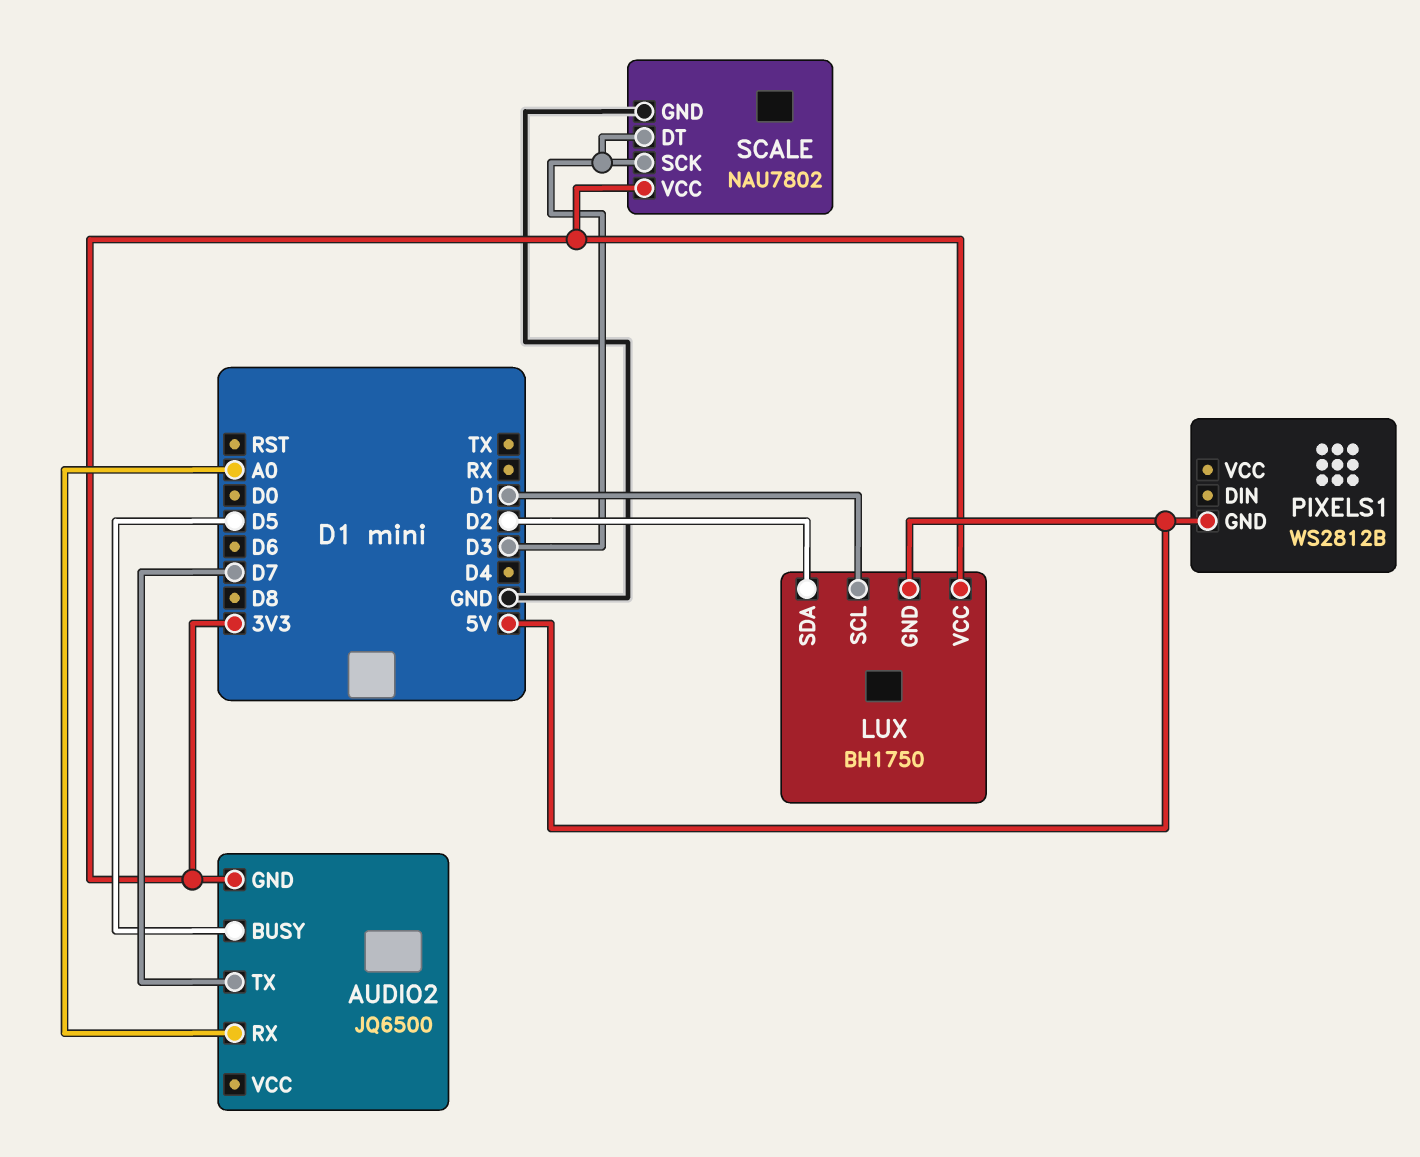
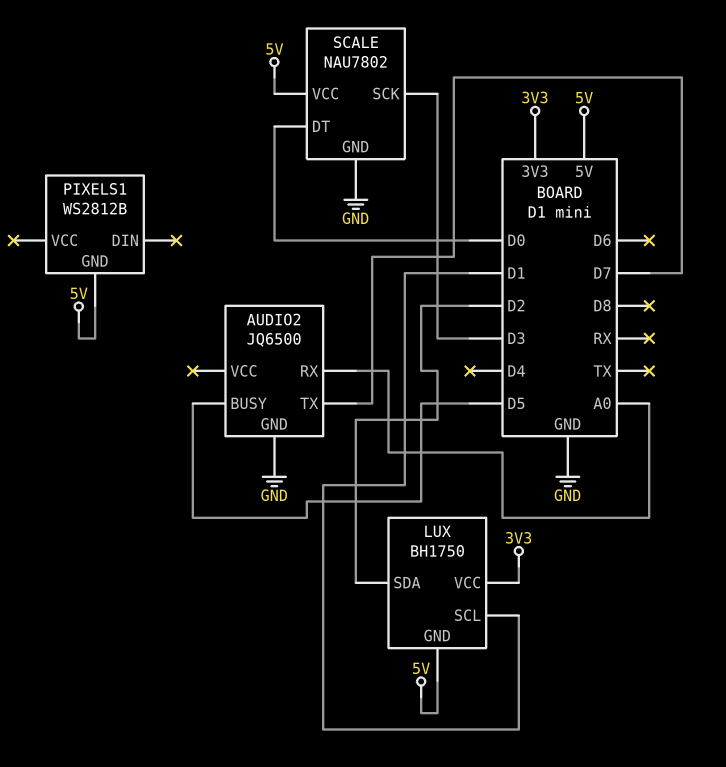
AUDIO2 pin GND: 3V3 -> GND
SCALE pin DT: D3 -> D0
SCALE pin VCC: 3V3 -> 5V

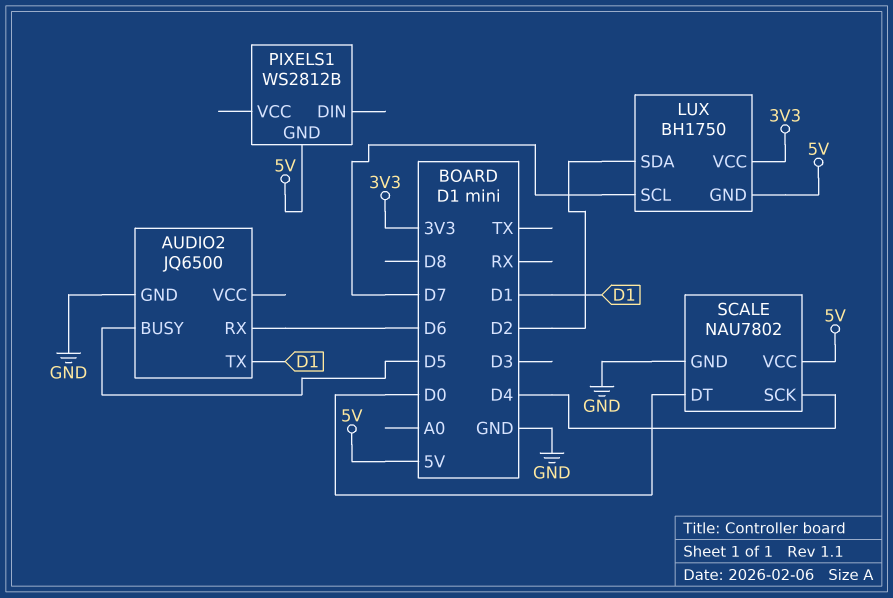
AUDIO2 pin RX: A0 -> D6
AUDIO2 pin TX: D7 -> D1
LUX pin SCL: D1 -> D7
SCALE pin SCK: D3 -> D4

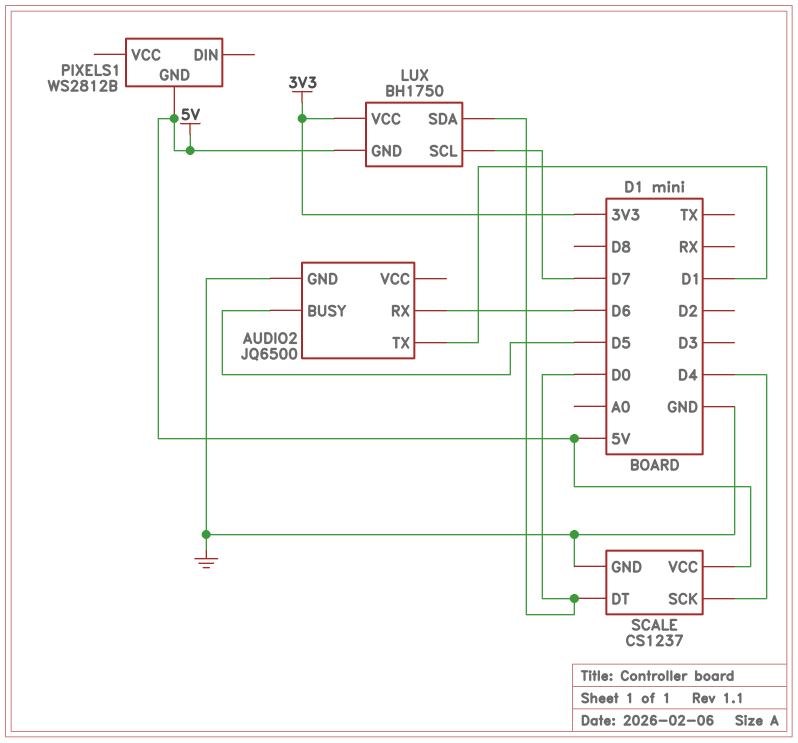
LUX pin SDA: D2 -> D0
SCALE: NAU7802 -> CS1237

